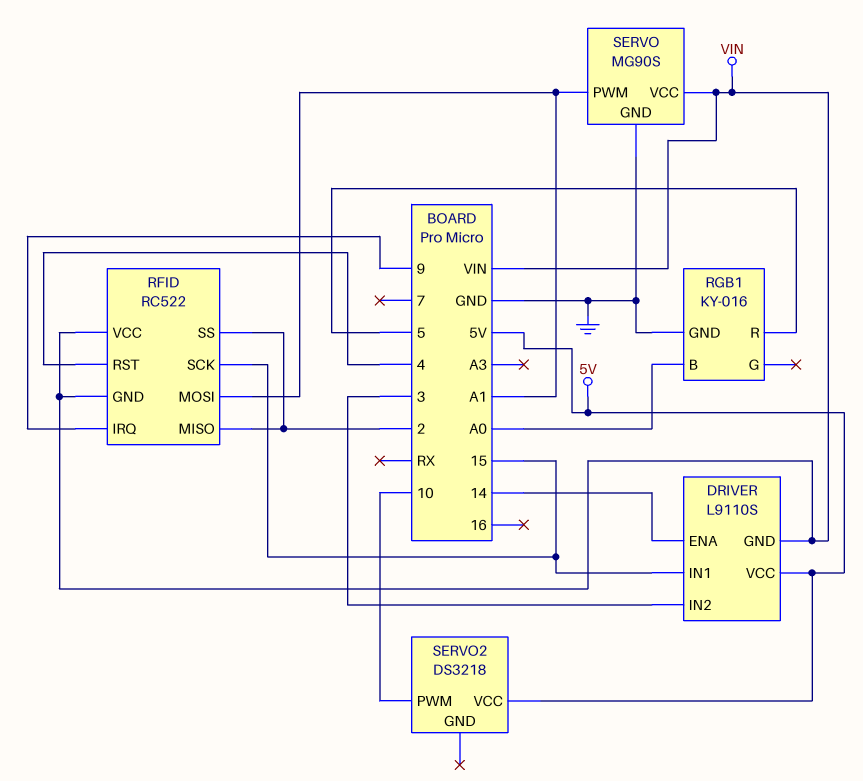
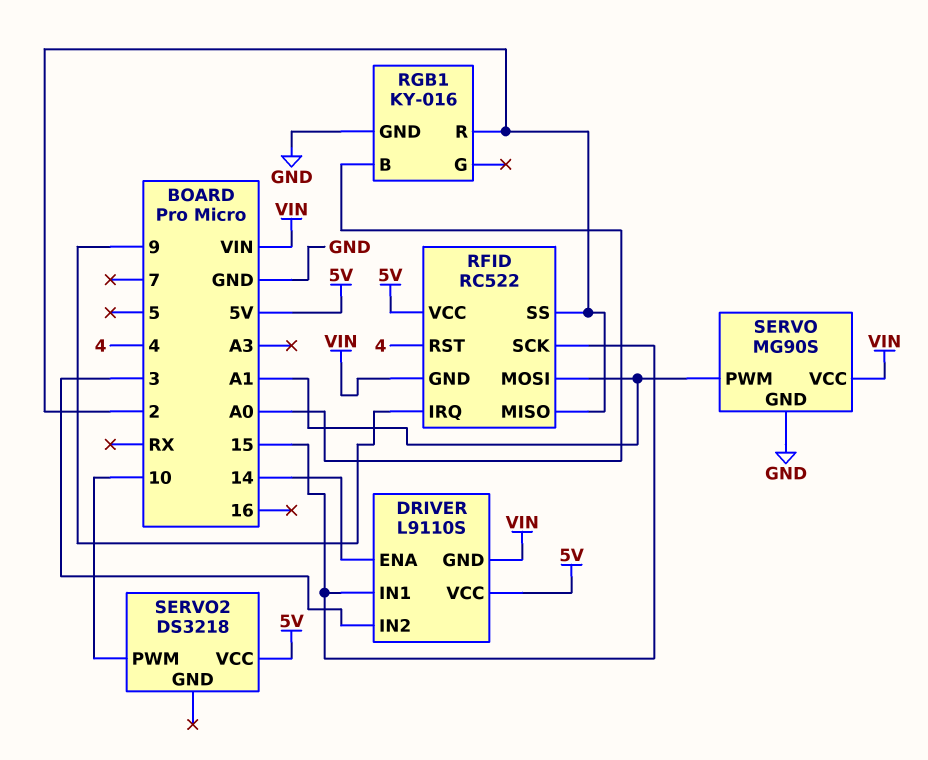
RFID pin VCC: VIN -> 5V
RGB1 pin R: 5 -> 2

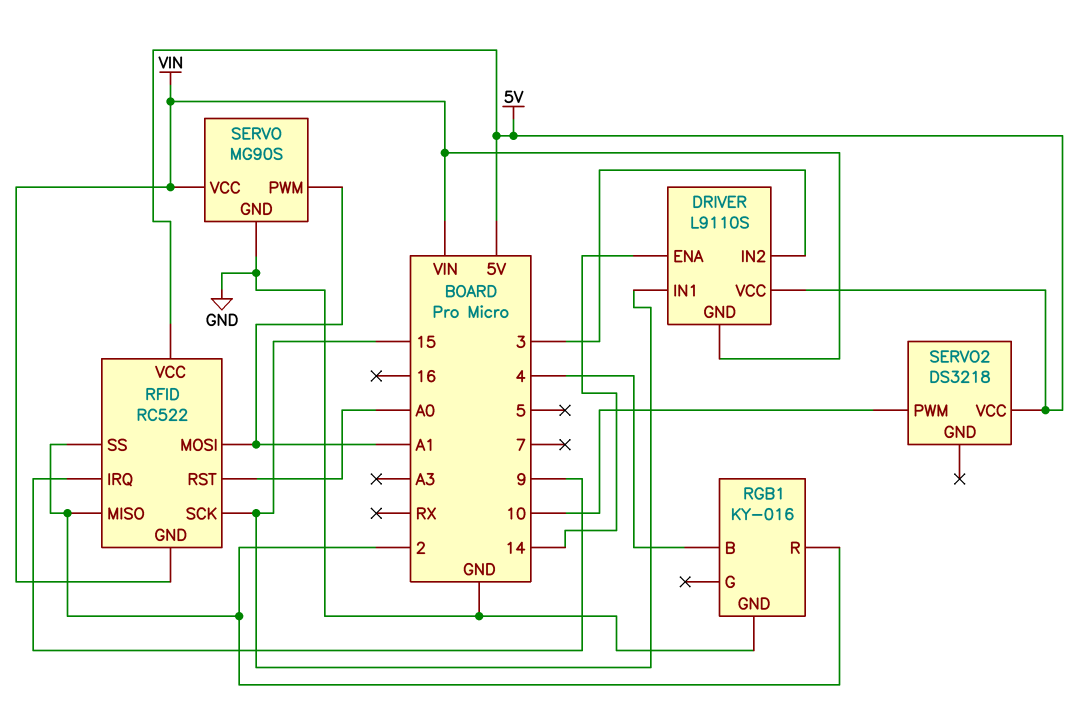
RFID pin RST: 4 -> A0
RGB1 pin B: A0 -> 4

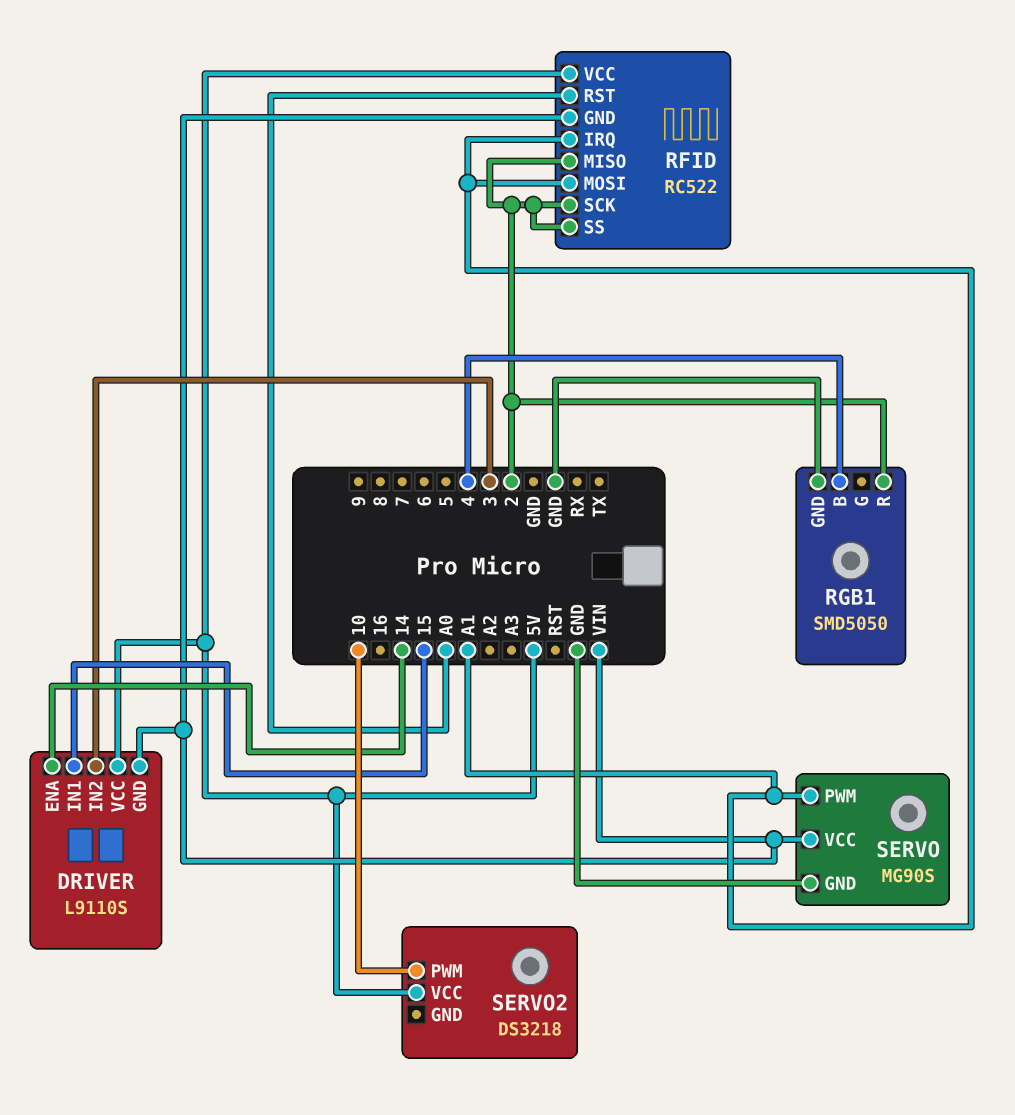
RFID pin IRQ: 9 -> A1
RFID pin SCK: 15 -> 2
RGB1: KY-016 -> SMD5050

